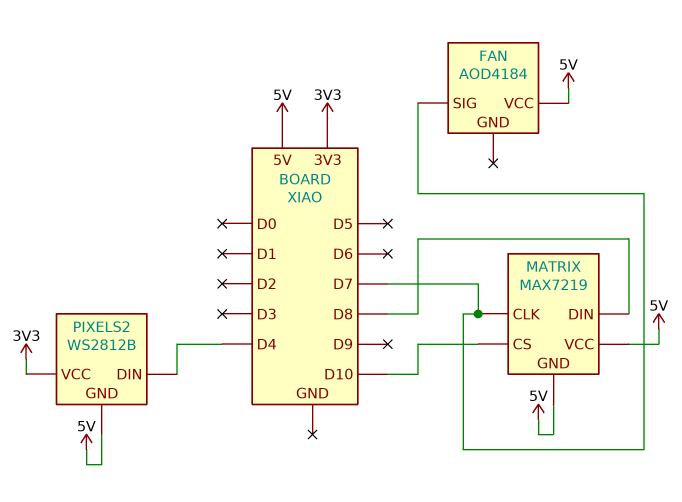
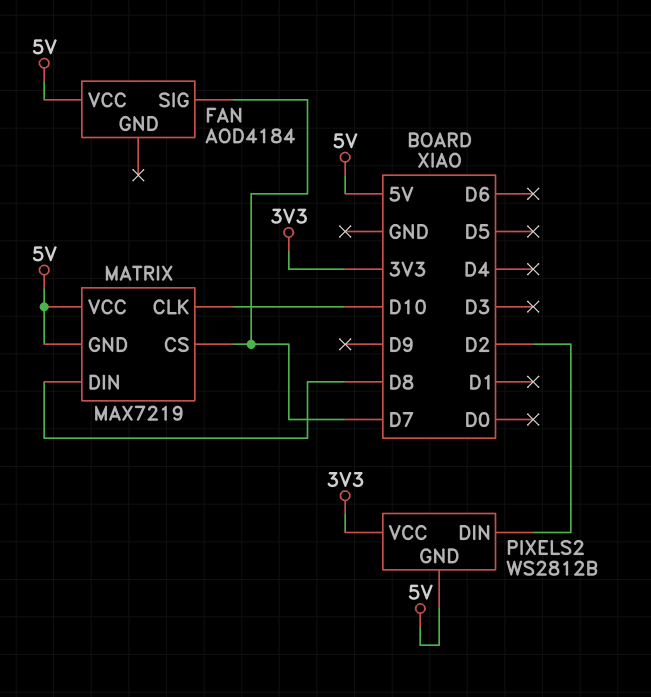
MATRIX pin CLK: D7 -> D10
MATRIX pin CS: D10 -> D7
PIXELS2 pin DIN: D4 -> D2

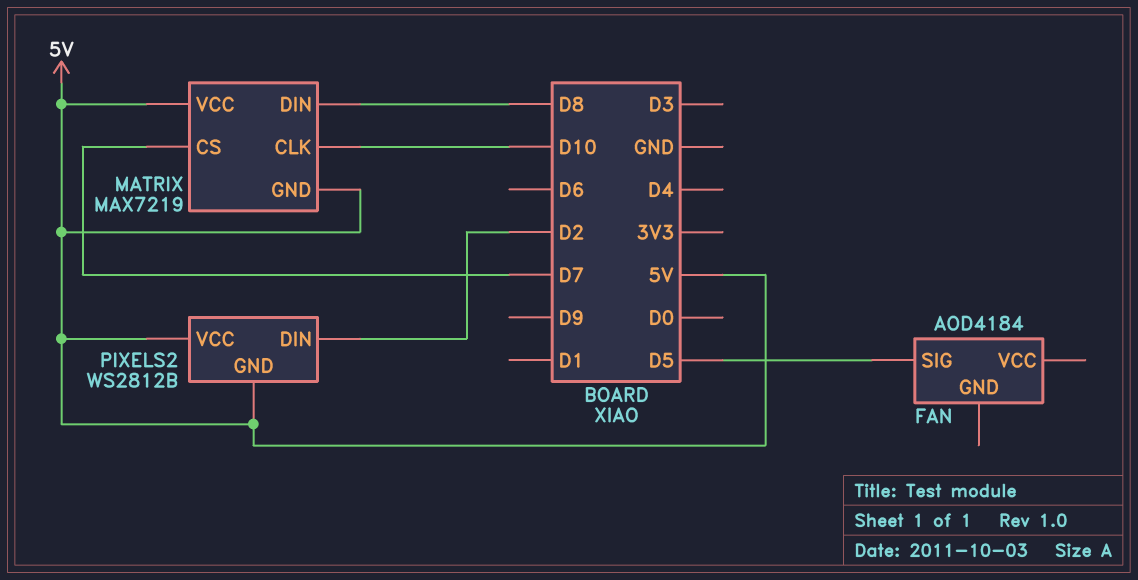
FAN pin SIG: D7 -> D5
FAN pin VCC: 5V -> none
PIXELS2 pin VCC: 3V3 -> 5V

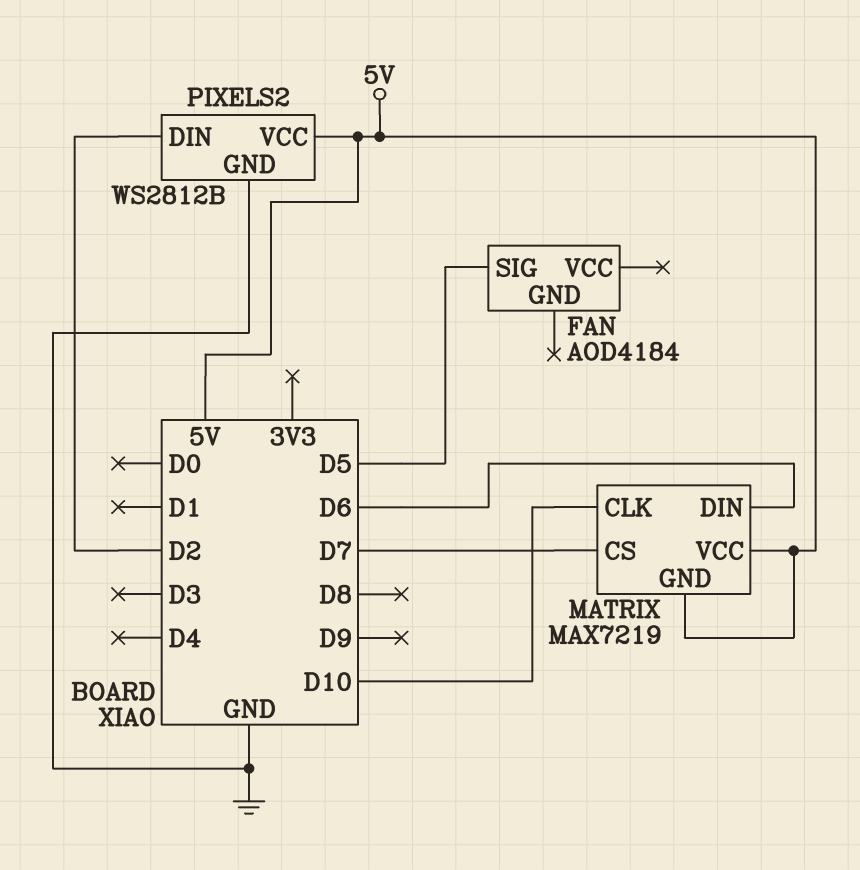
MATRIX pin DIN: D8 -> D6
PIXELS2 pin GND: 5V -> GND

